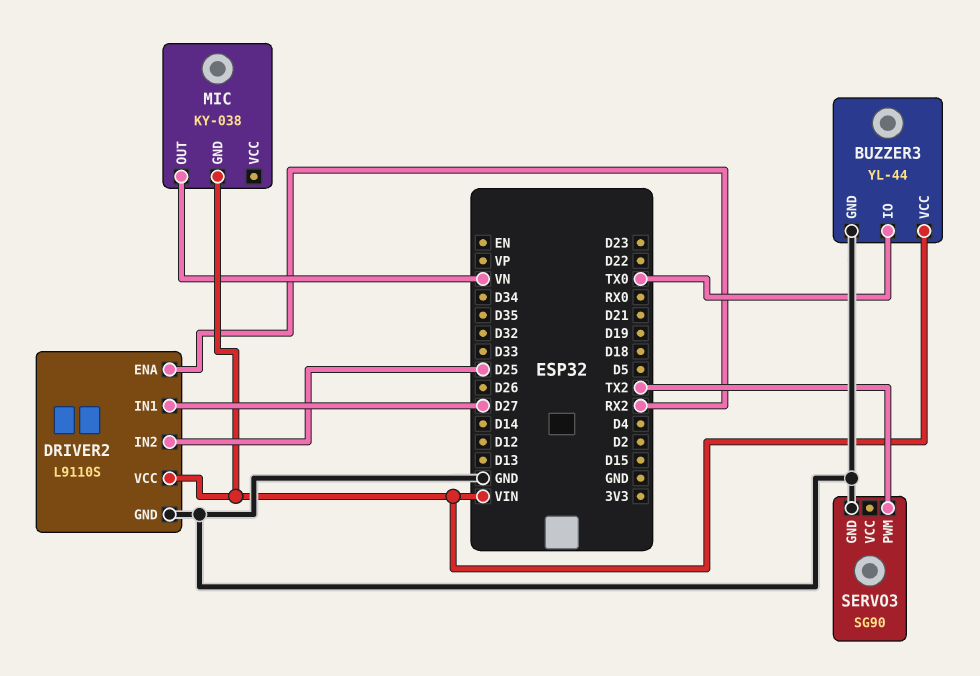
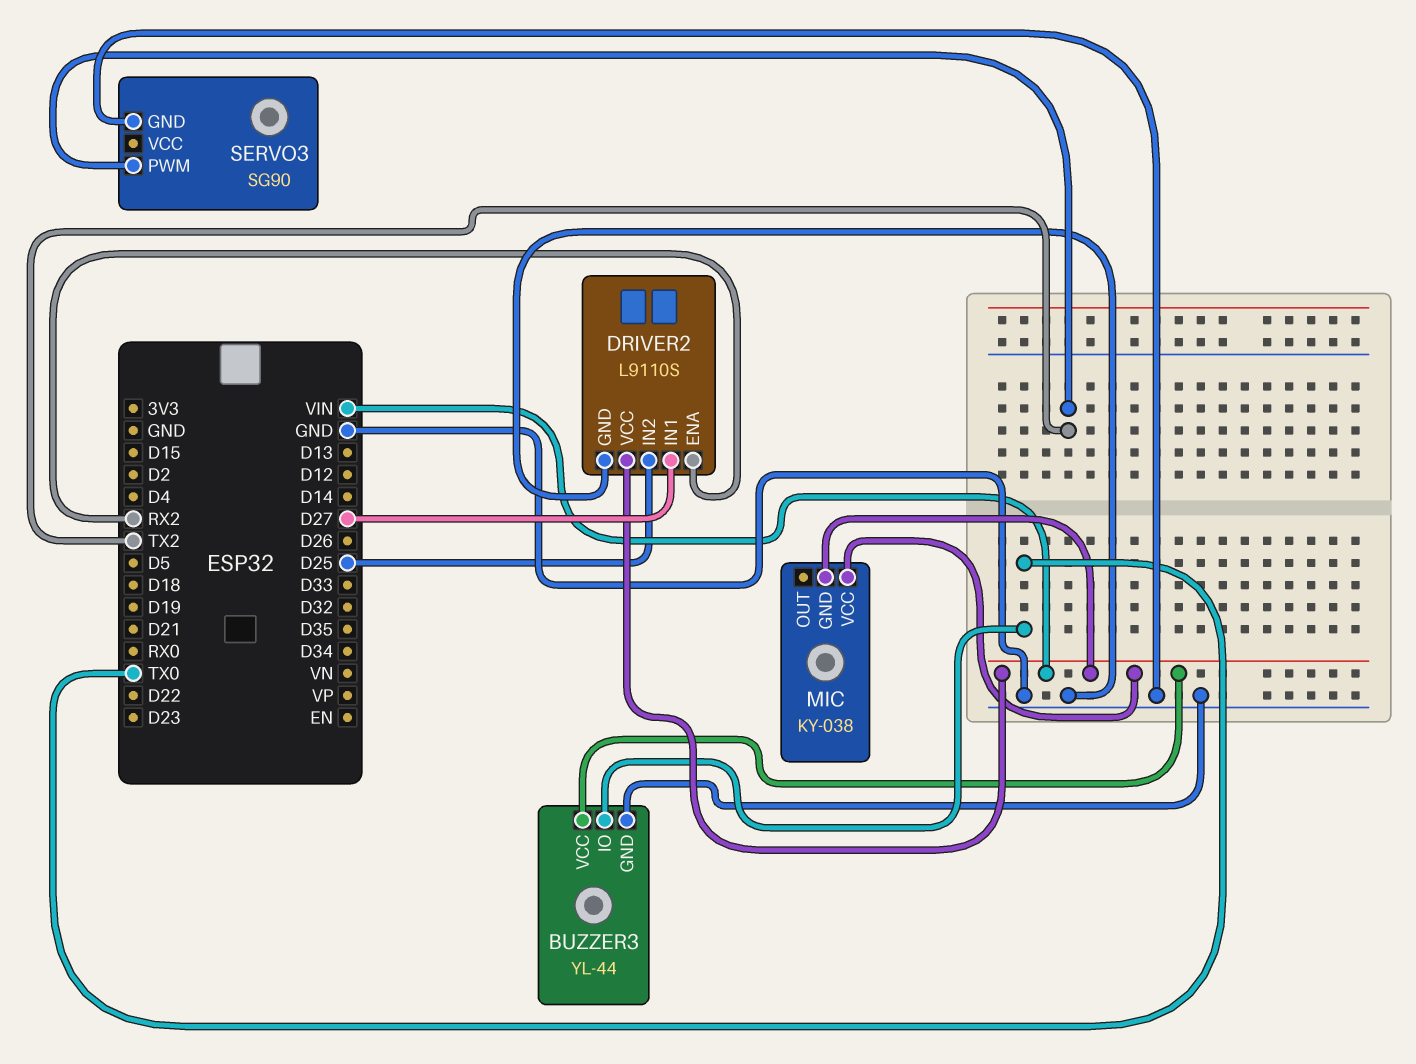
MIC pin OUT: VN -> none
MIC pin VCC: none -> VIN

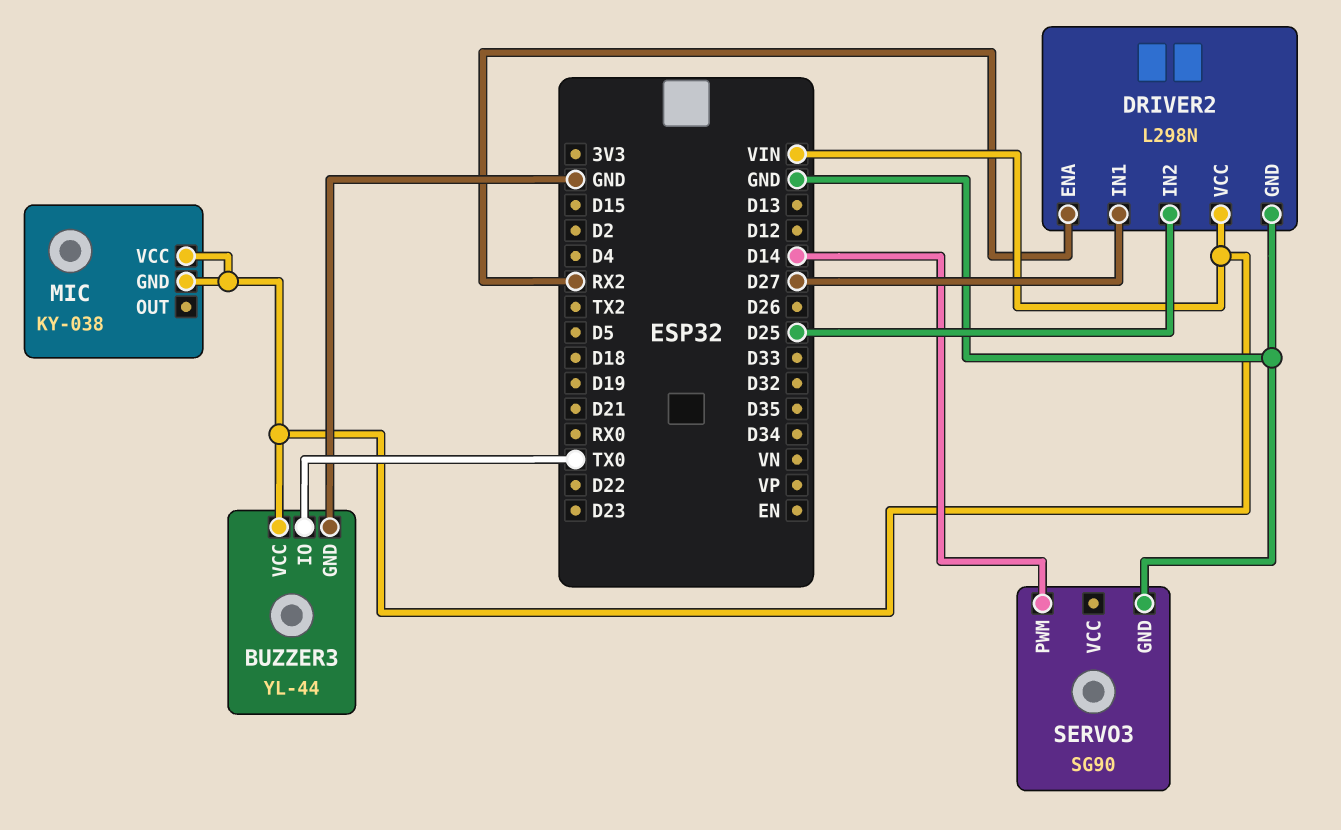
DRIVER2: L9110S -> L298N
SERVO3 pin PWM: TX2 -> D14

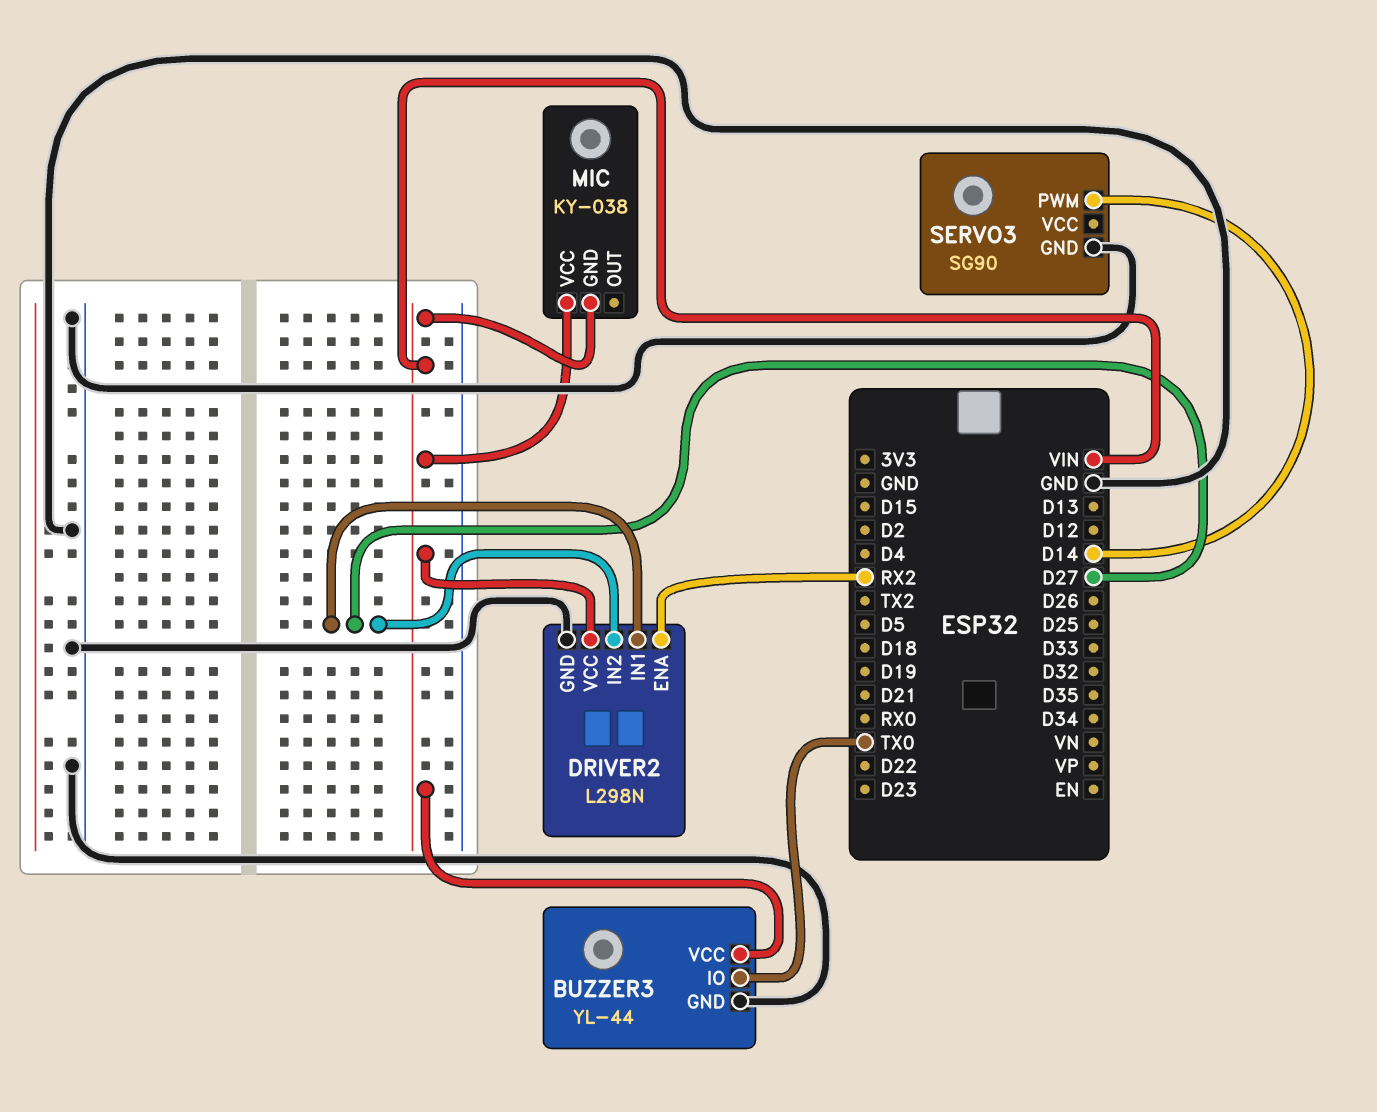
DRIVER2 pin IN2: D25 -> D27

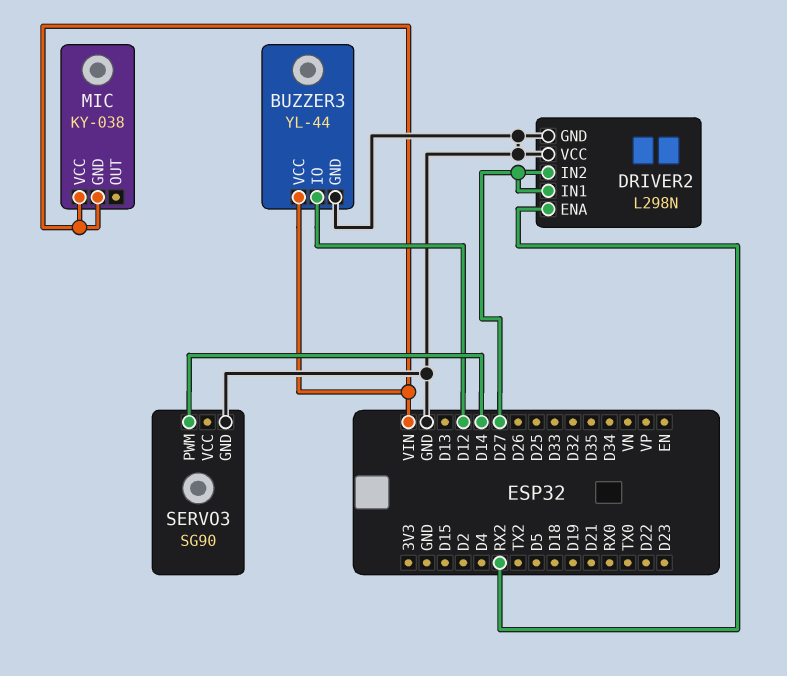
BUZZER3 pin IO: TX0 -> D12
DRIVER2 pin VCC: VIN -> GND

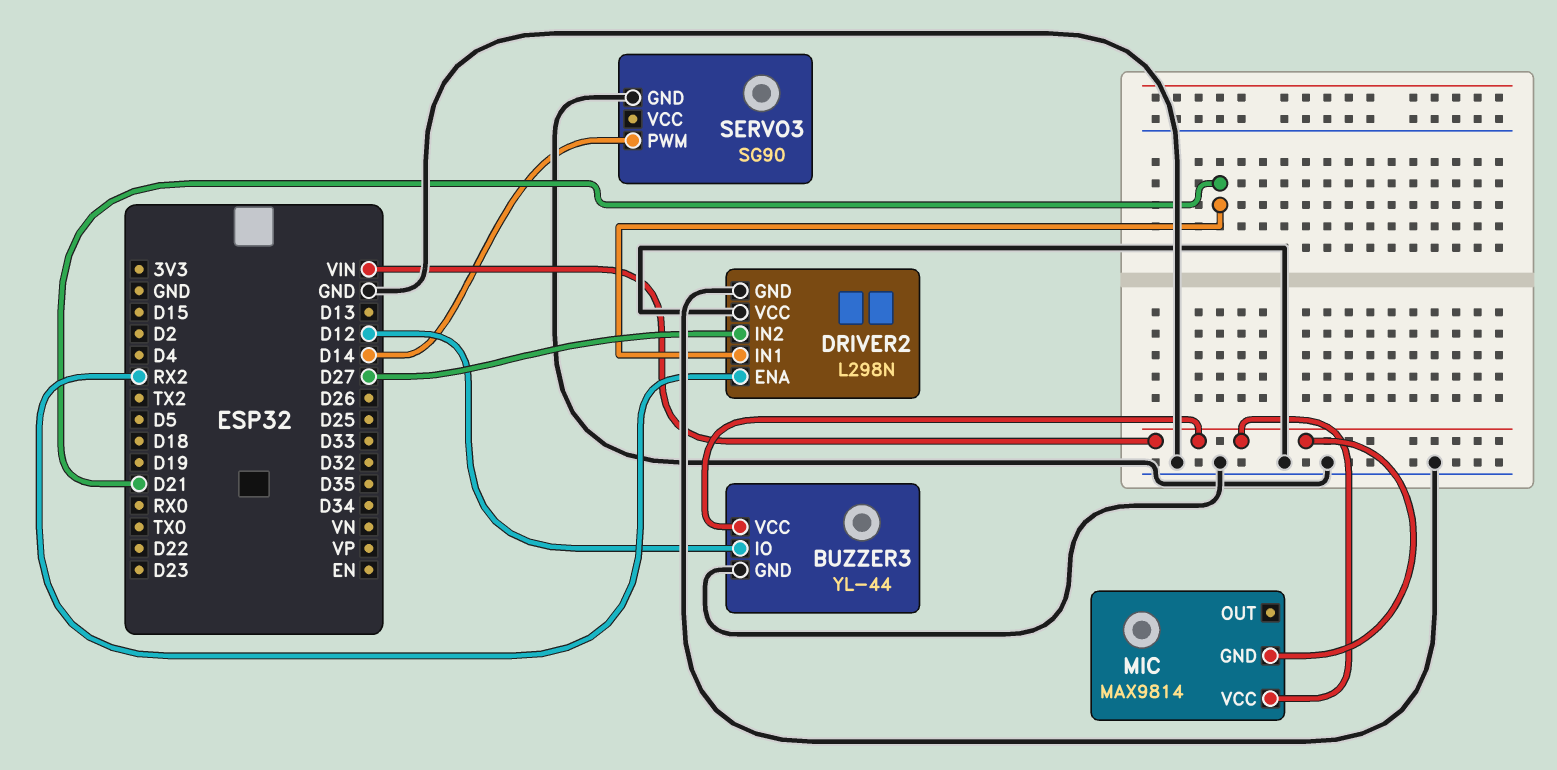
DRIVER2 pin IN1: D27 -> D21
MIC: KY-038 -> MAX9814

